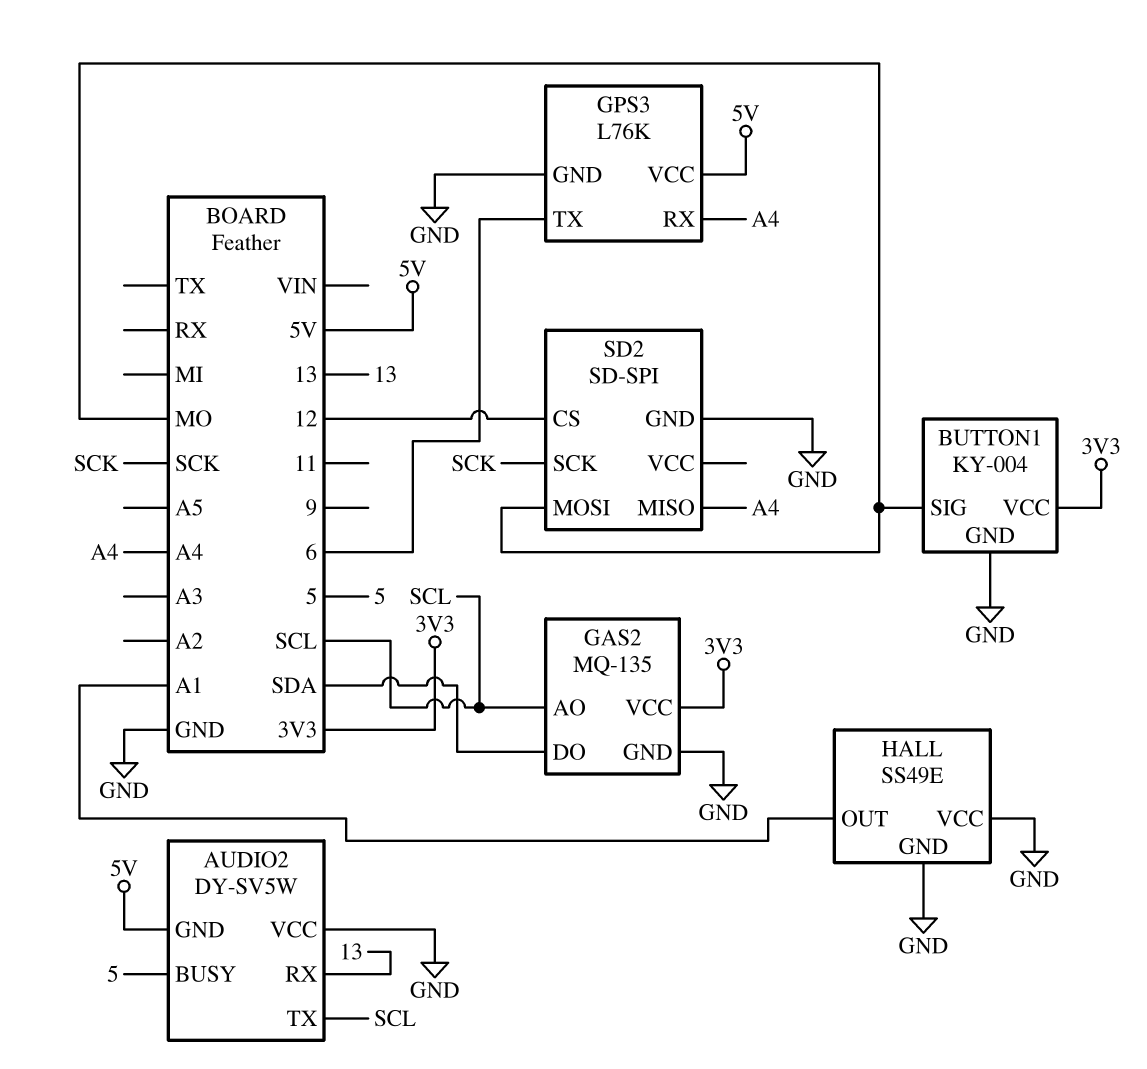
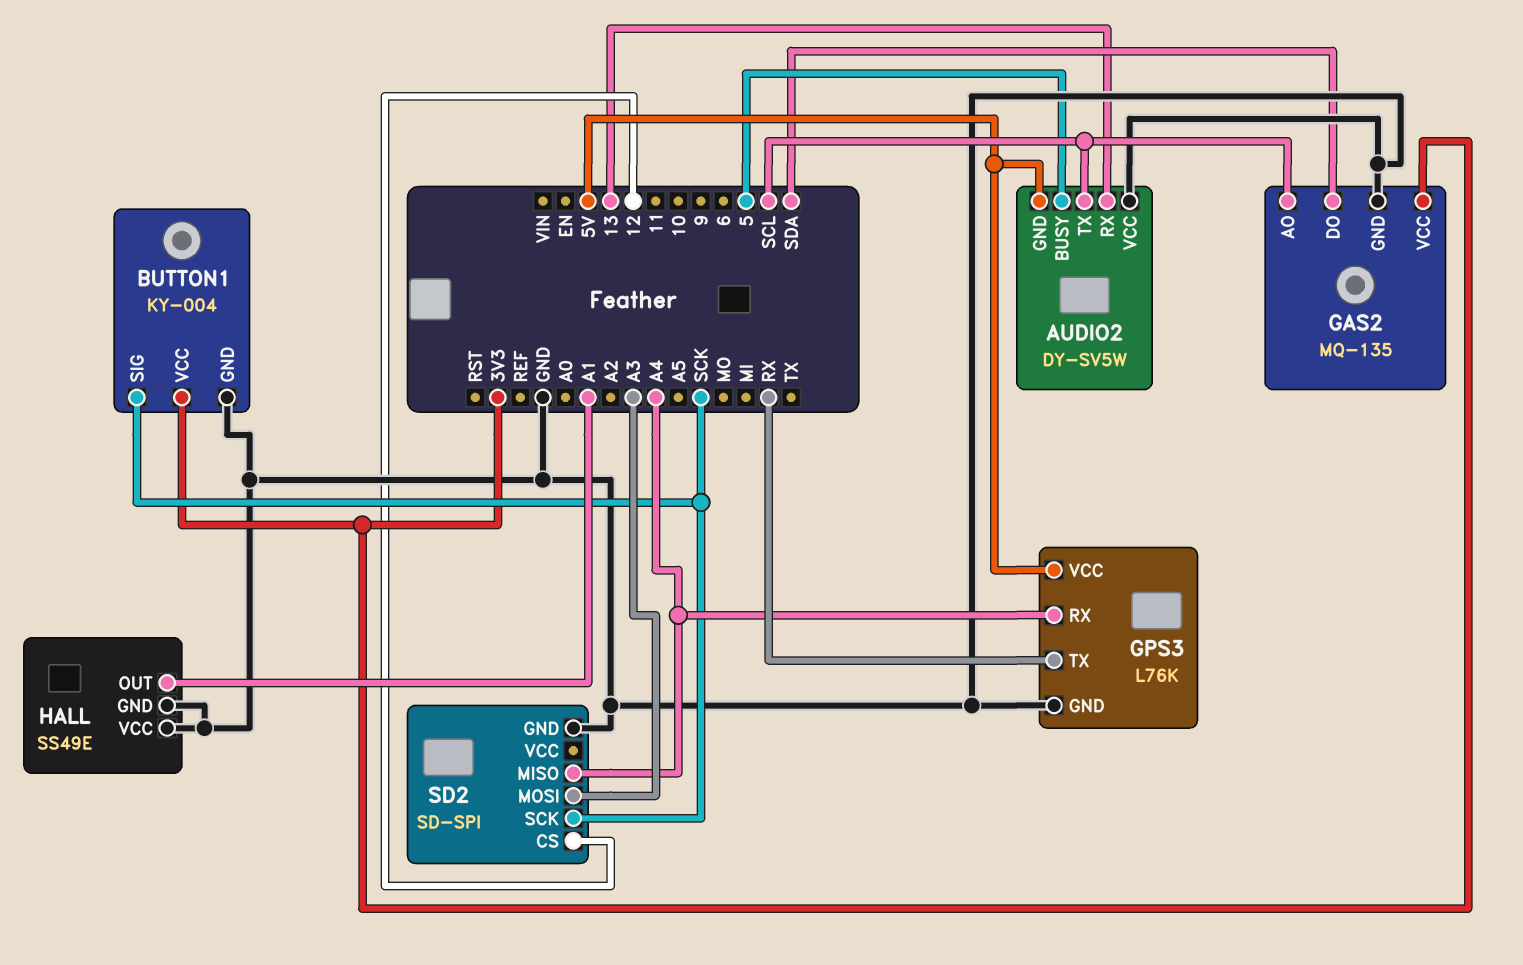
BUTTON1 pin SIG: MO -> SCK
GPS3 pin TX: 6 -> RX
SD2 pin MOSI: MO -> A3

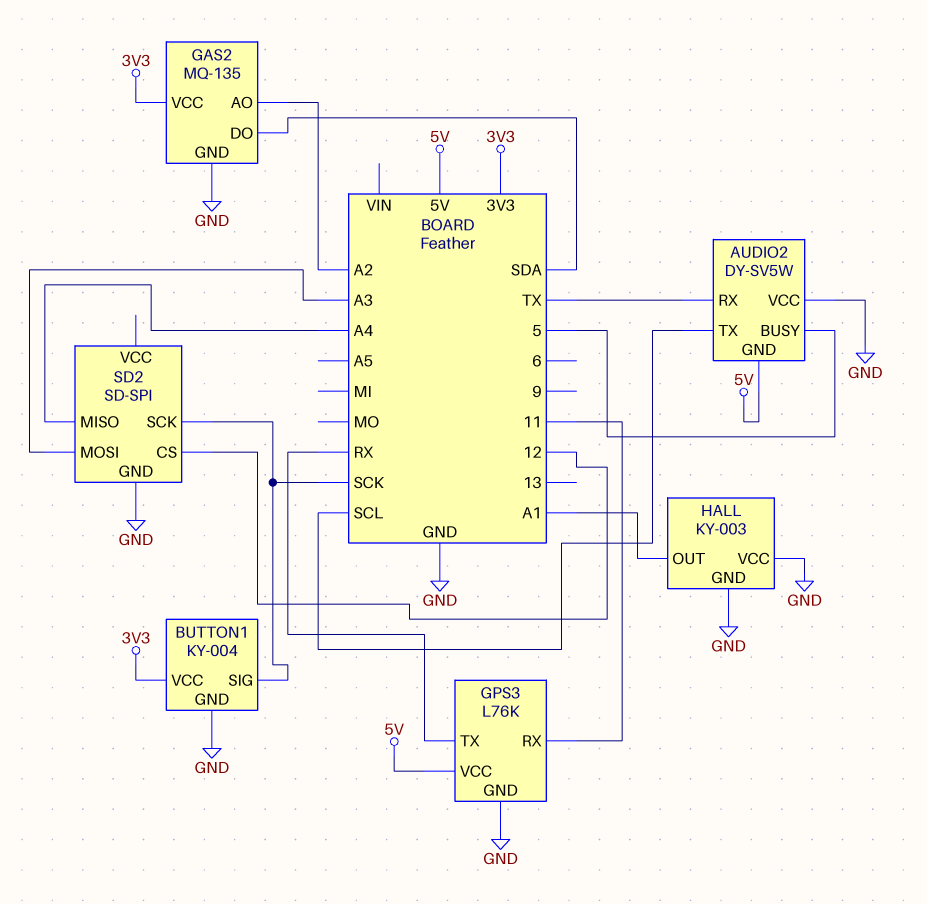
AUDIO2 pin RX: 13 -> TX
GAS2 pin AO: SCL -> A2
GPS3 pin RX: A4 -> 11
HALL: SS49E -> KY-003

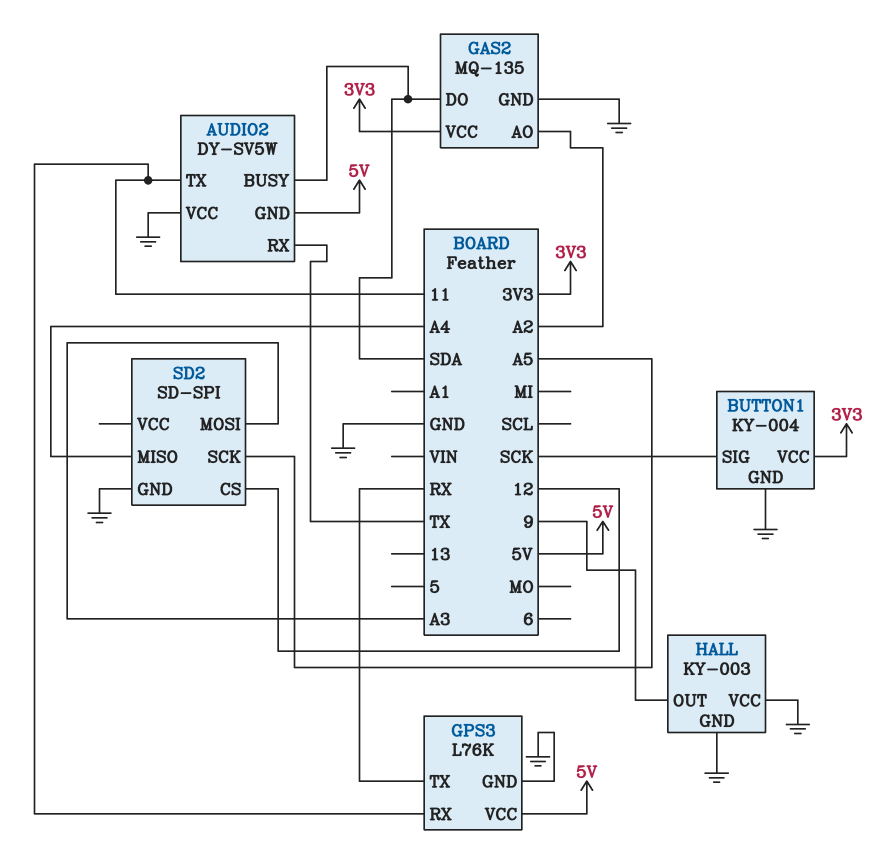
AUDIO2 pin BUSY: 5 -> SDA
AUDIO2 pin TX: SCL -> 11
HALL pin OUT: A1 -> 9
SD2 pin SCK: SCK -> A5

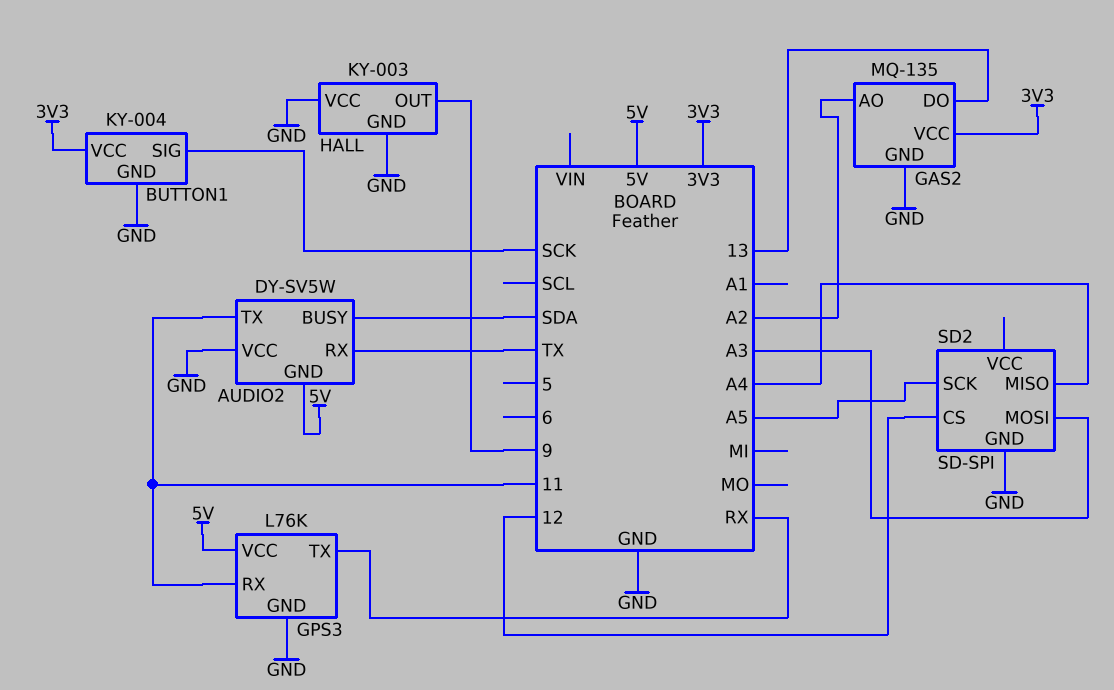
GAS2 pin DO: SDA -> 13

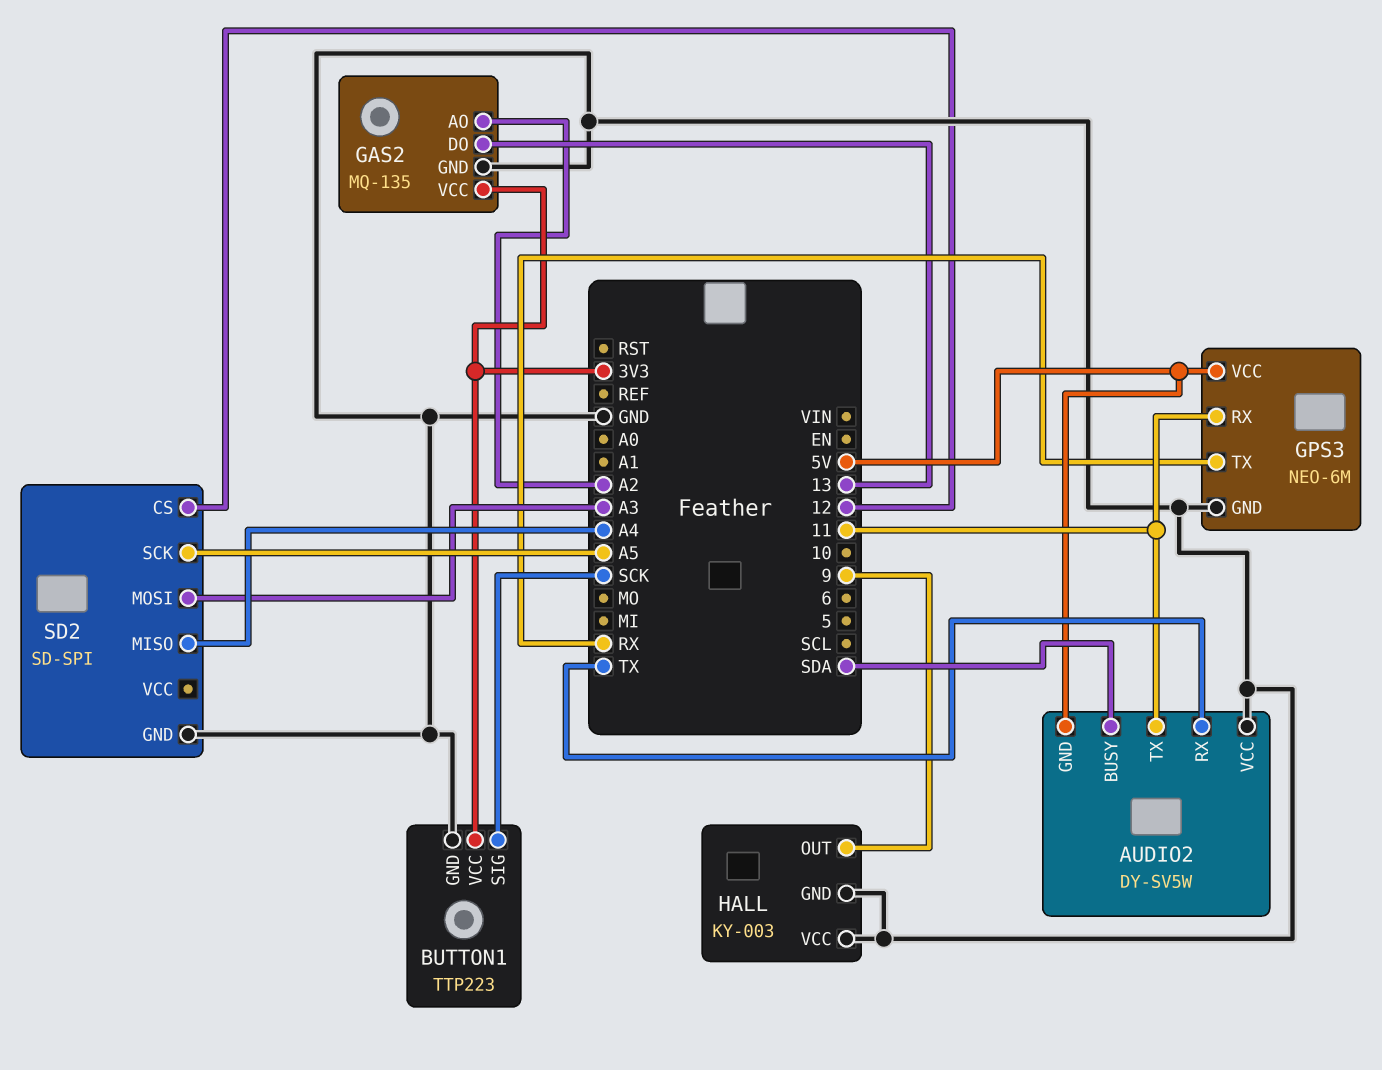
BUTTON1: KY-004 -> TTP223
GPS3: L76K -> NEO-6M

